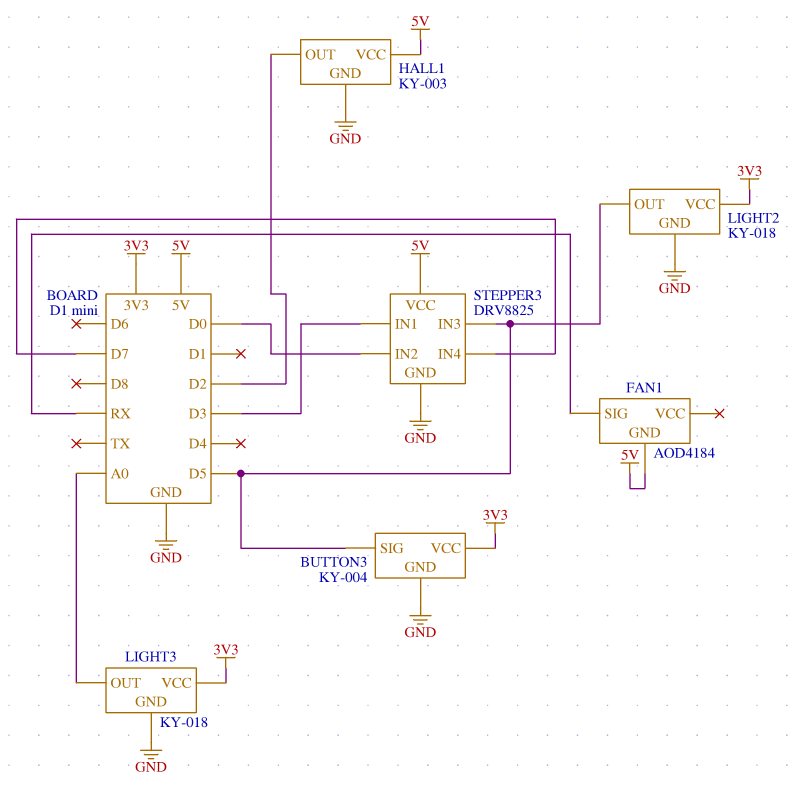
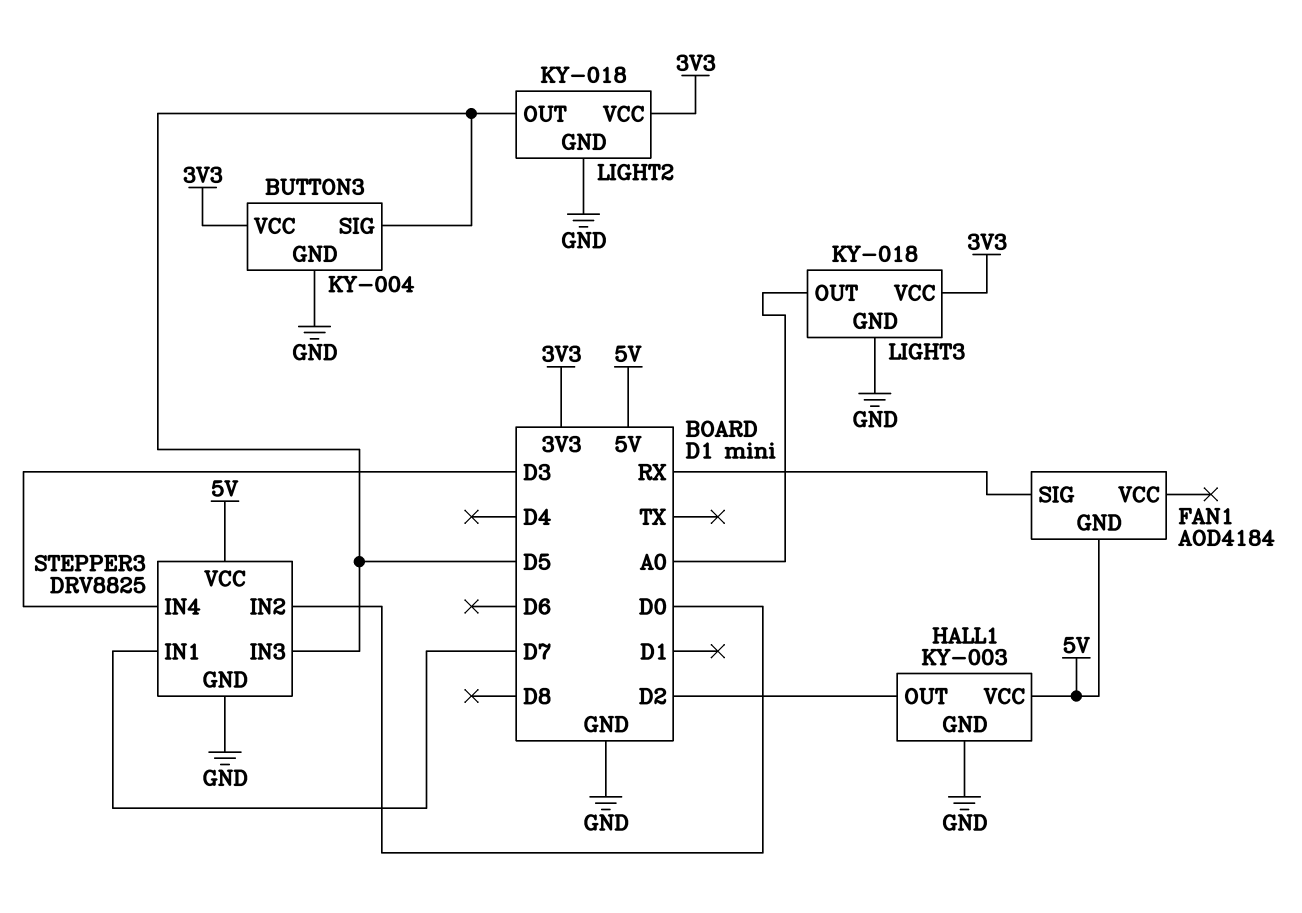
STEPPER3 pin IN1: D3 -> D7
STEPPER3 pin IN4: D7 -> D3

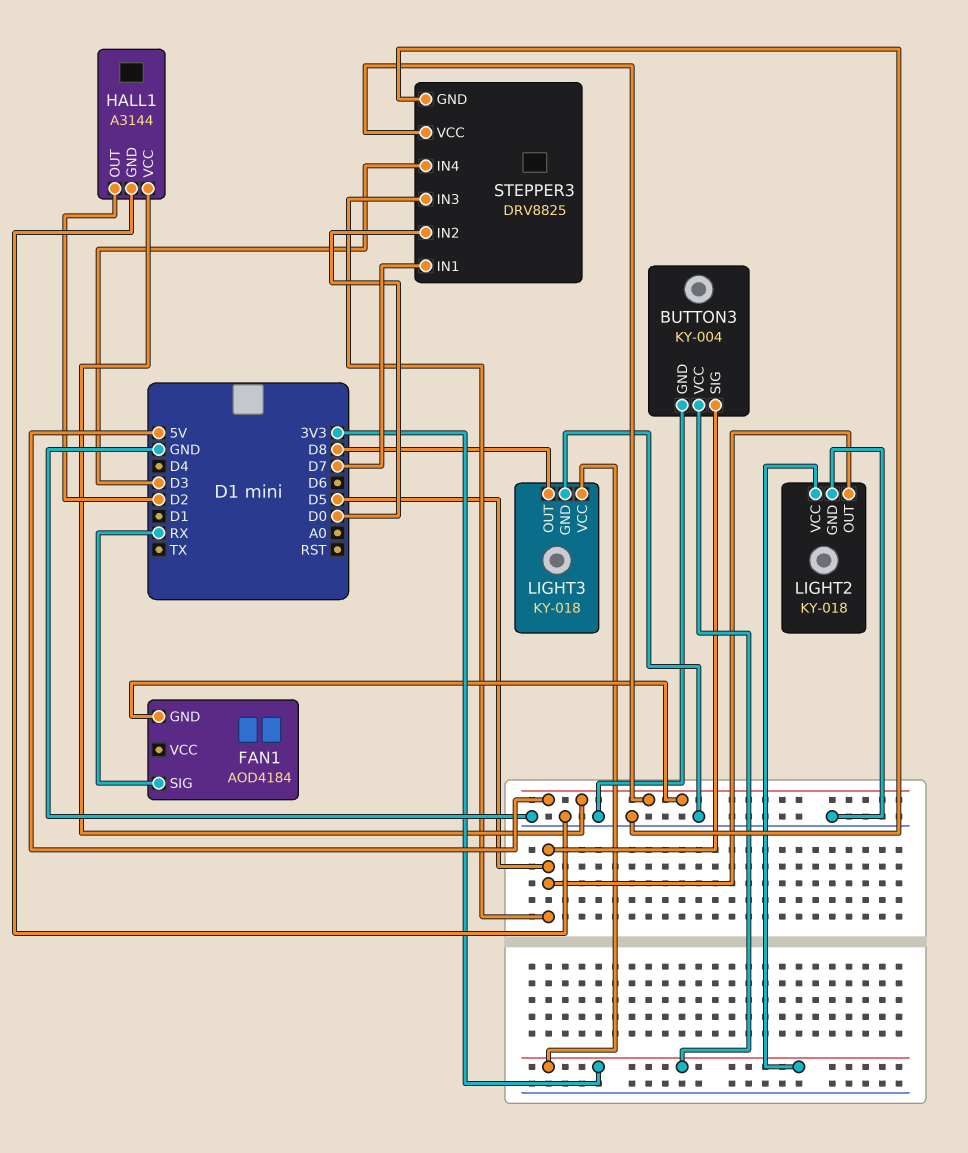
HALL1: KY-003 -> A3144
LIGHT3 pin OUT: A0 -> D8

